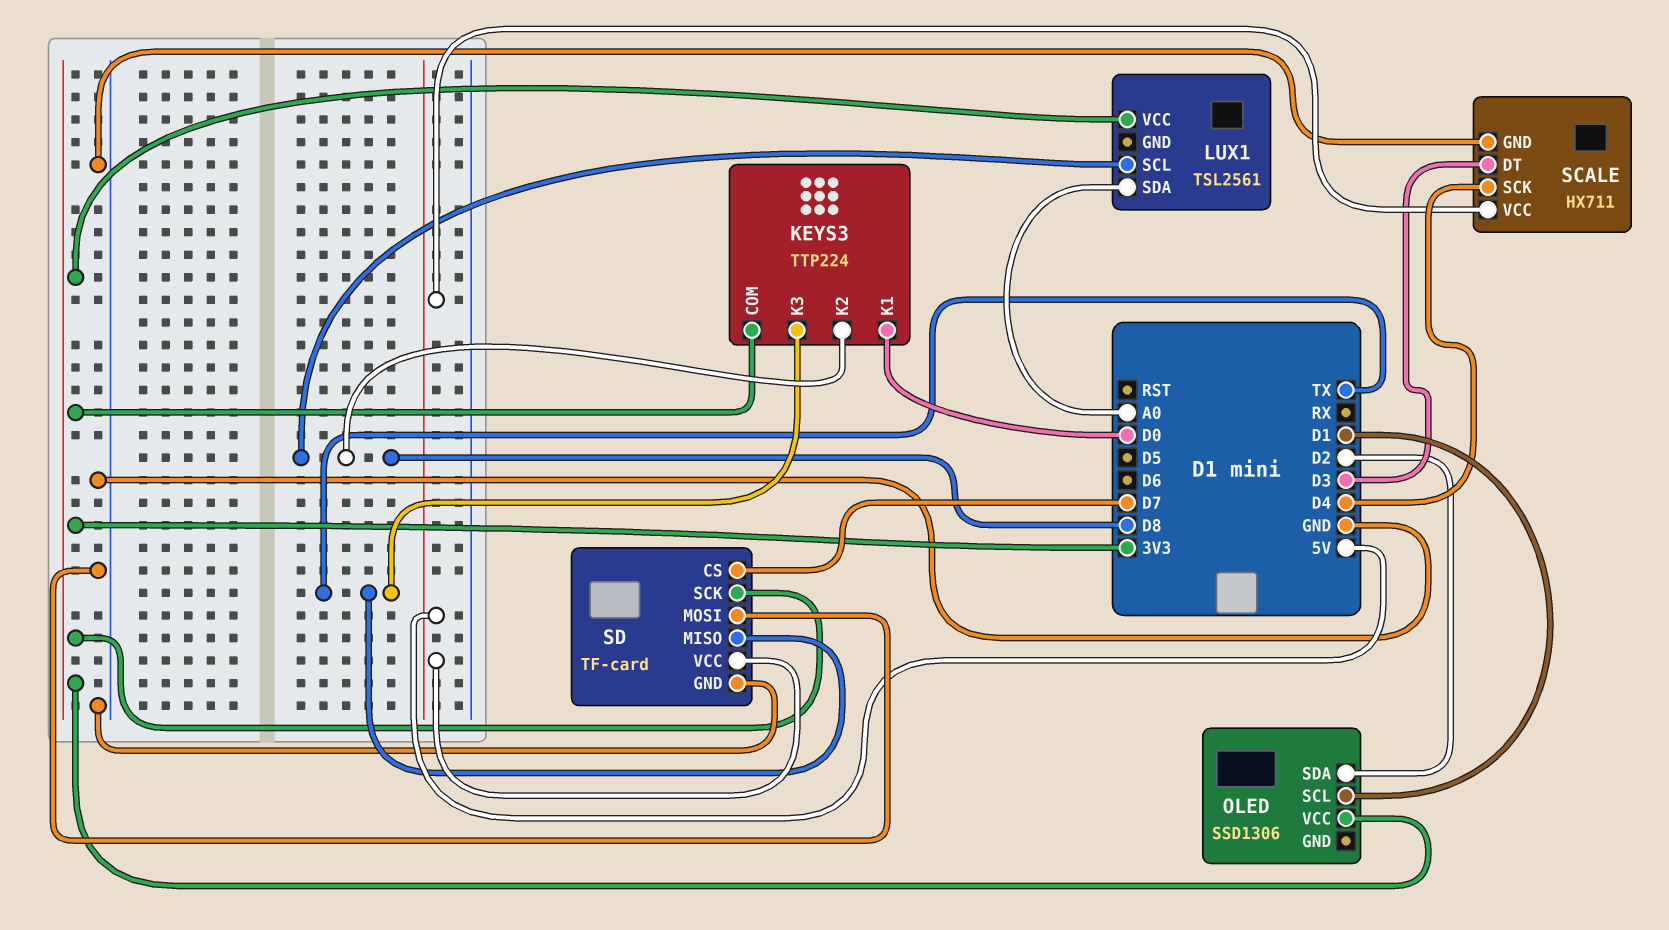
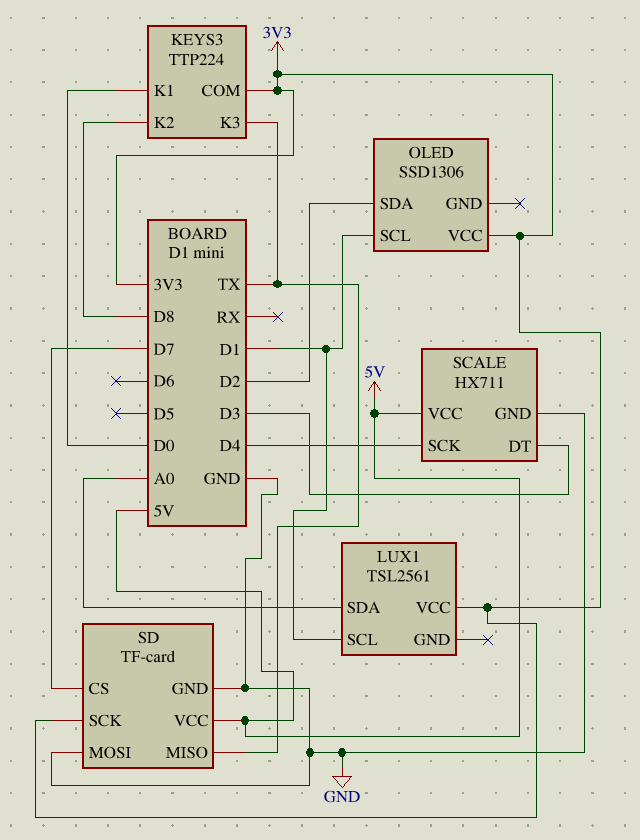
LUX1 pin SCL: D8 -> D1

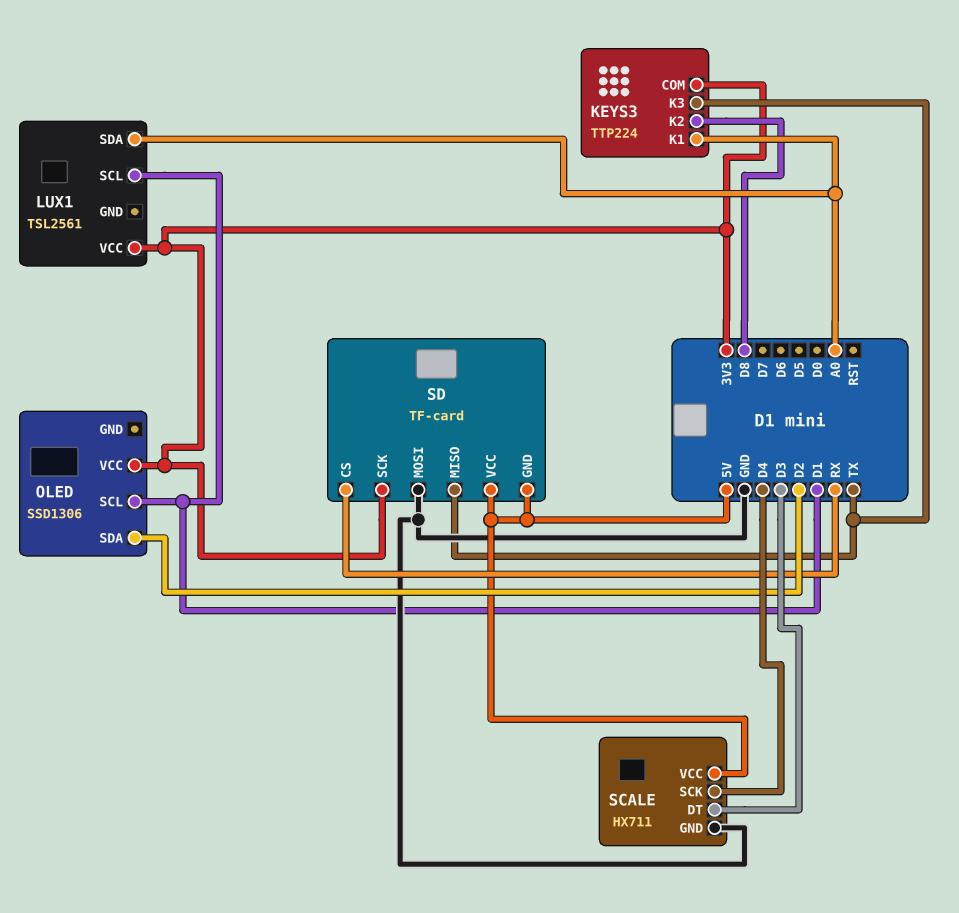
KEYS3 pin K1: D0 -> A0
SD pin CS: D7 -> RX
SD pin GND: GND -> 5V

